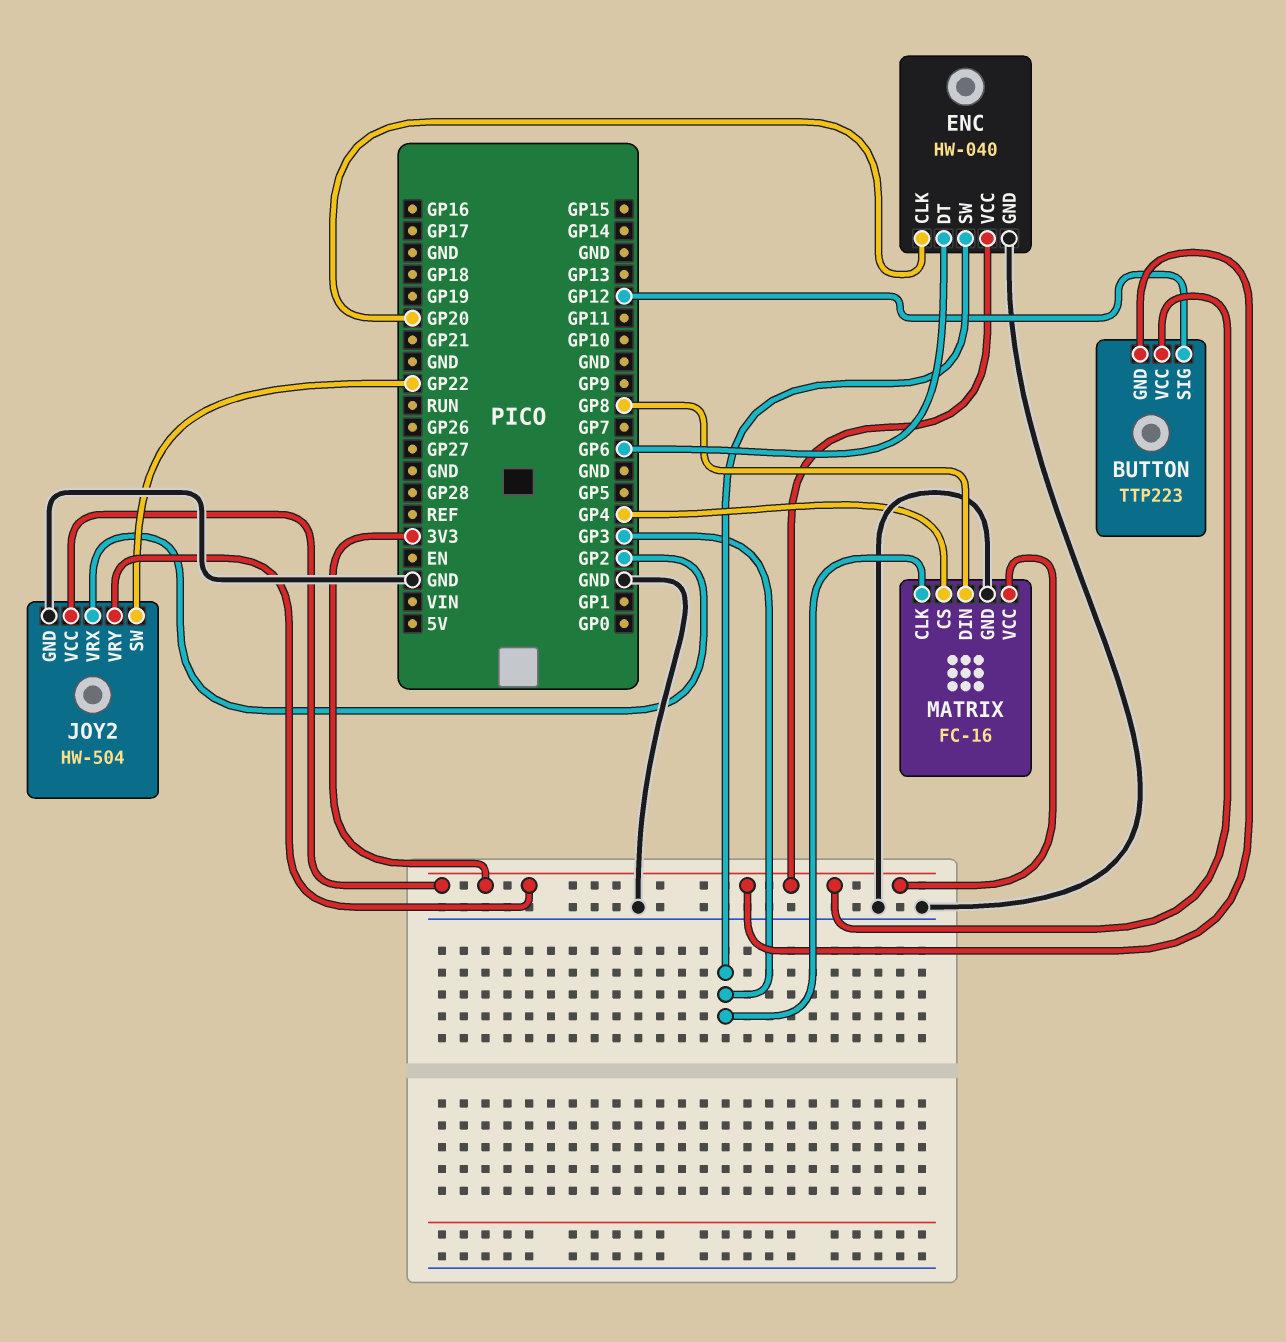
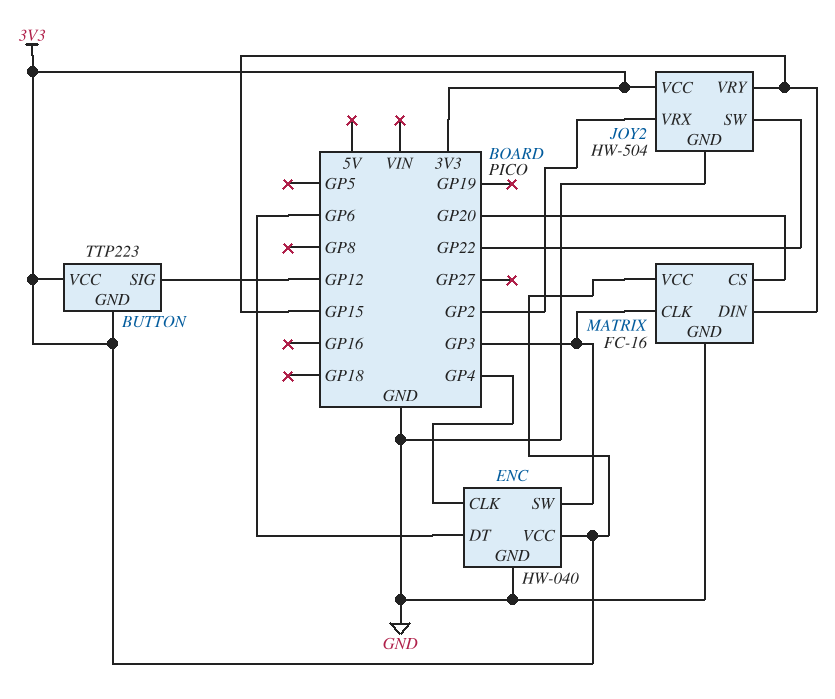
ENC pin CLK: GP20 -> GP4
JOY2 pin VRY: 3V3 -> GP15
MATRIX pin CS: GP4 -> GP20
MATRIX pin DIN: GP8 -> GP15

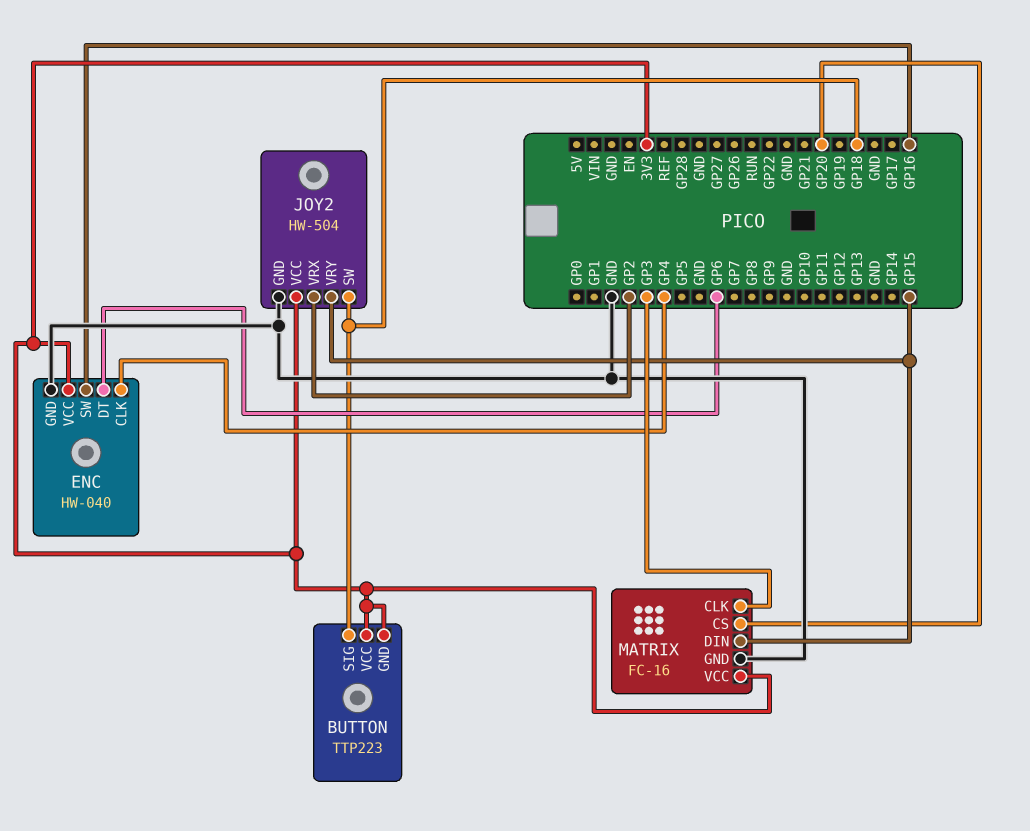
BUTTON pin SIG: GP12 -> GP18
ENC pin SW: GP3 -> GP16
JOY2 pin SW: GP22 -> GP18

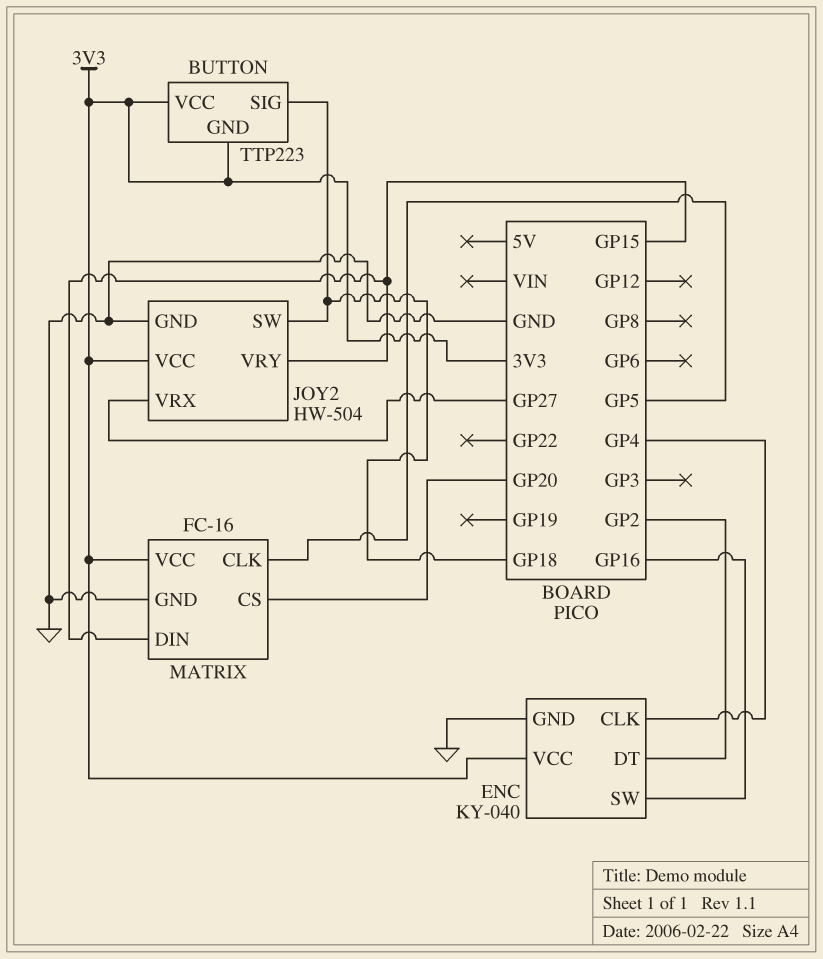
ENC: HW-040 -> KY-040
ENC pin DT: GP6 -> GP2
JOY2 pin VRX: GP2 -> GP27
MATRIX pin CLK: GP3 -> GP5

